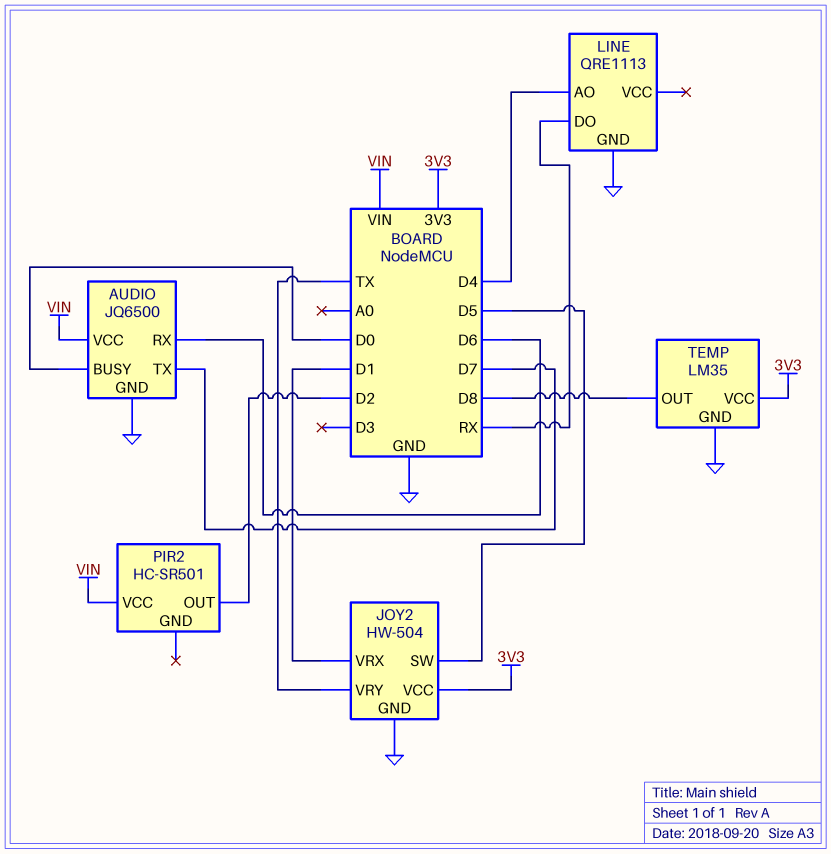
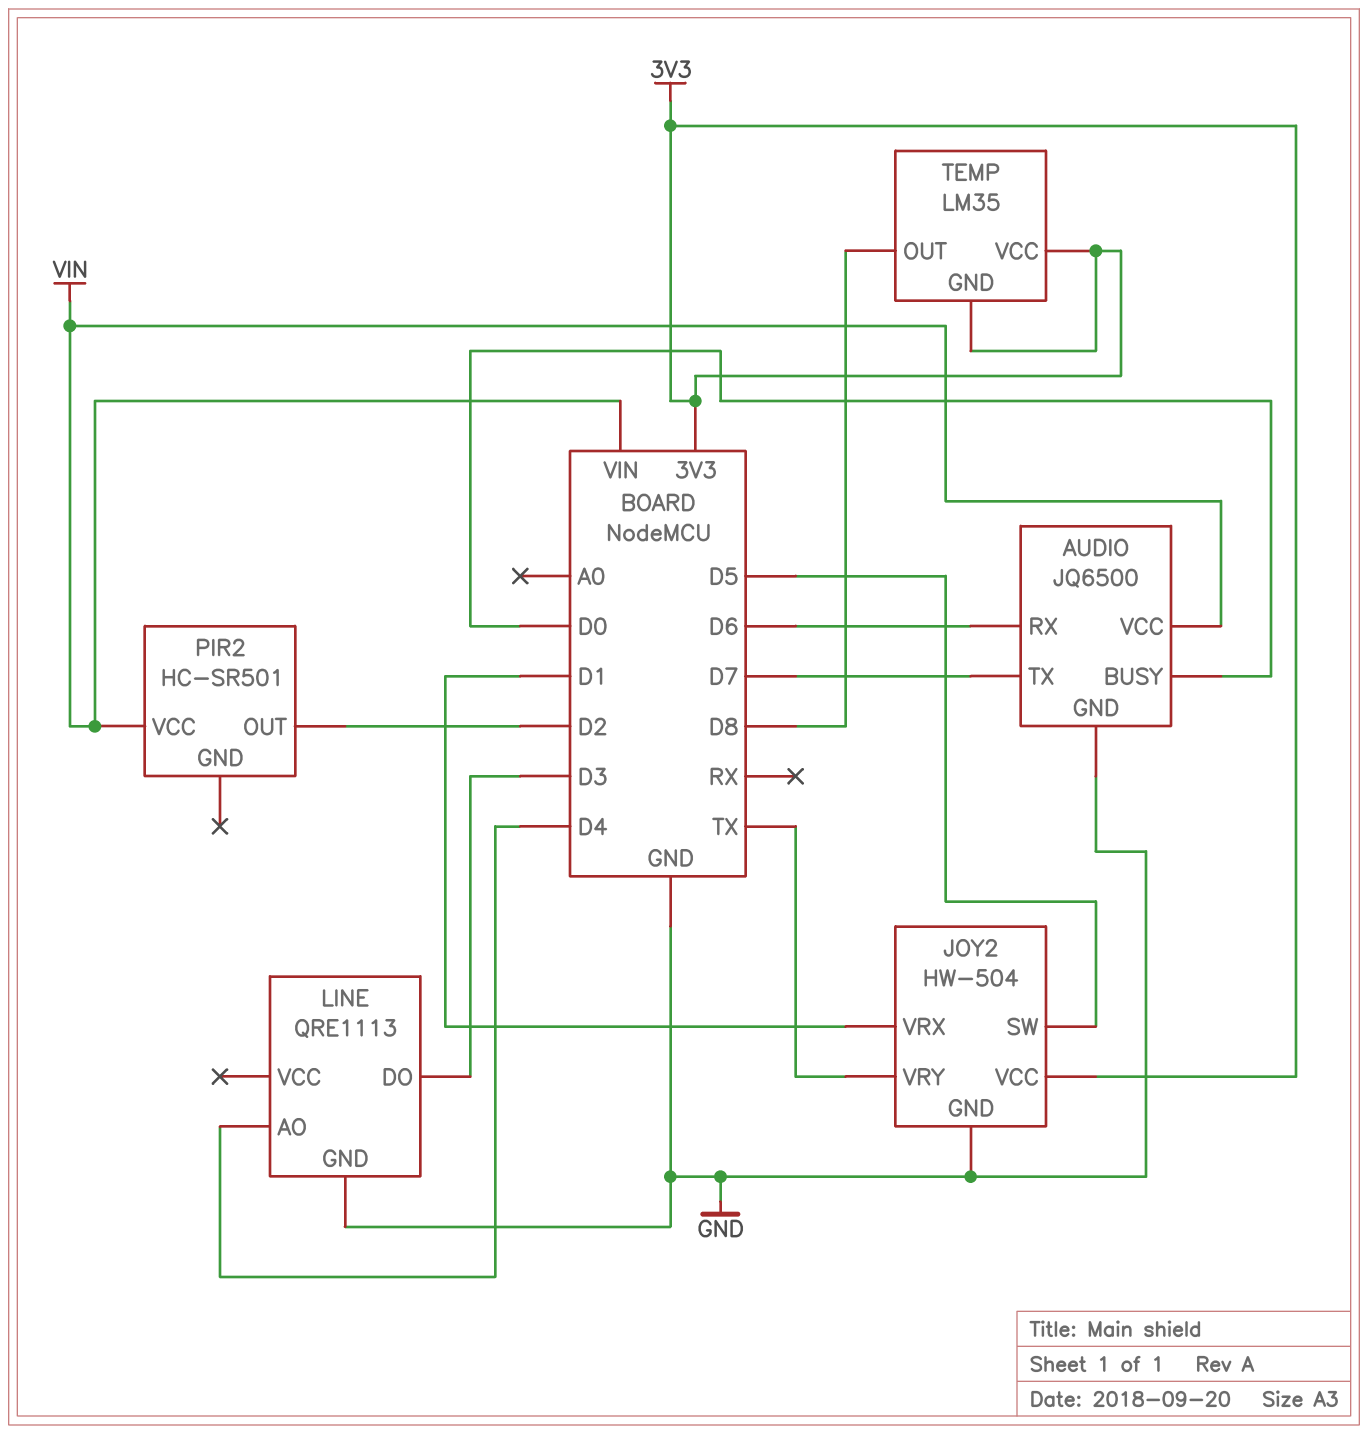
LINE pin DO: RX -> D3
TEMP pin GND: GND -> 3V3

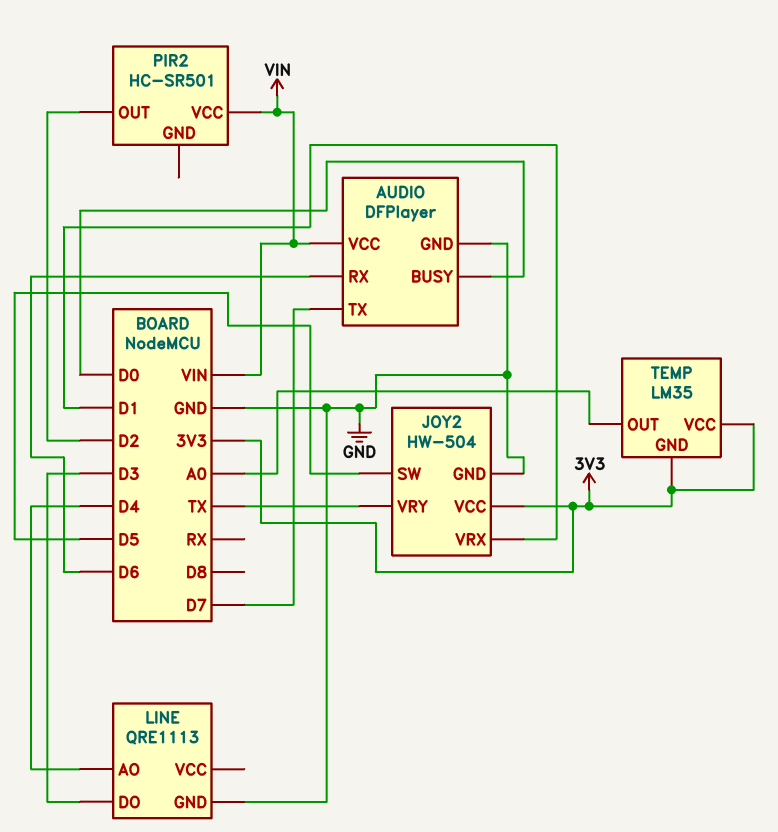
AUDIO: JQ6500 -> DFPlayer
TEMP pin OUT: D8 -> A0

